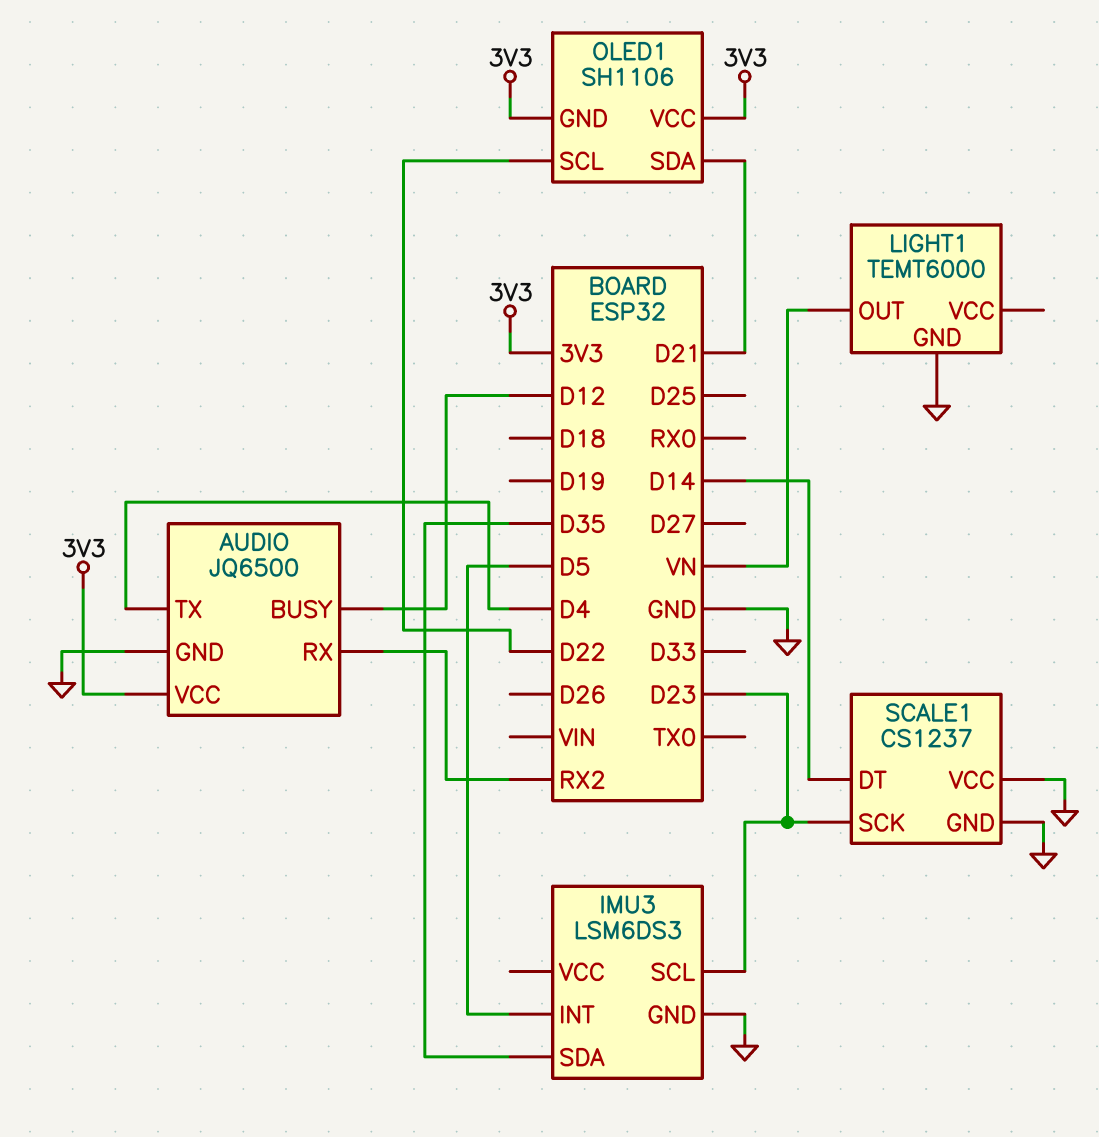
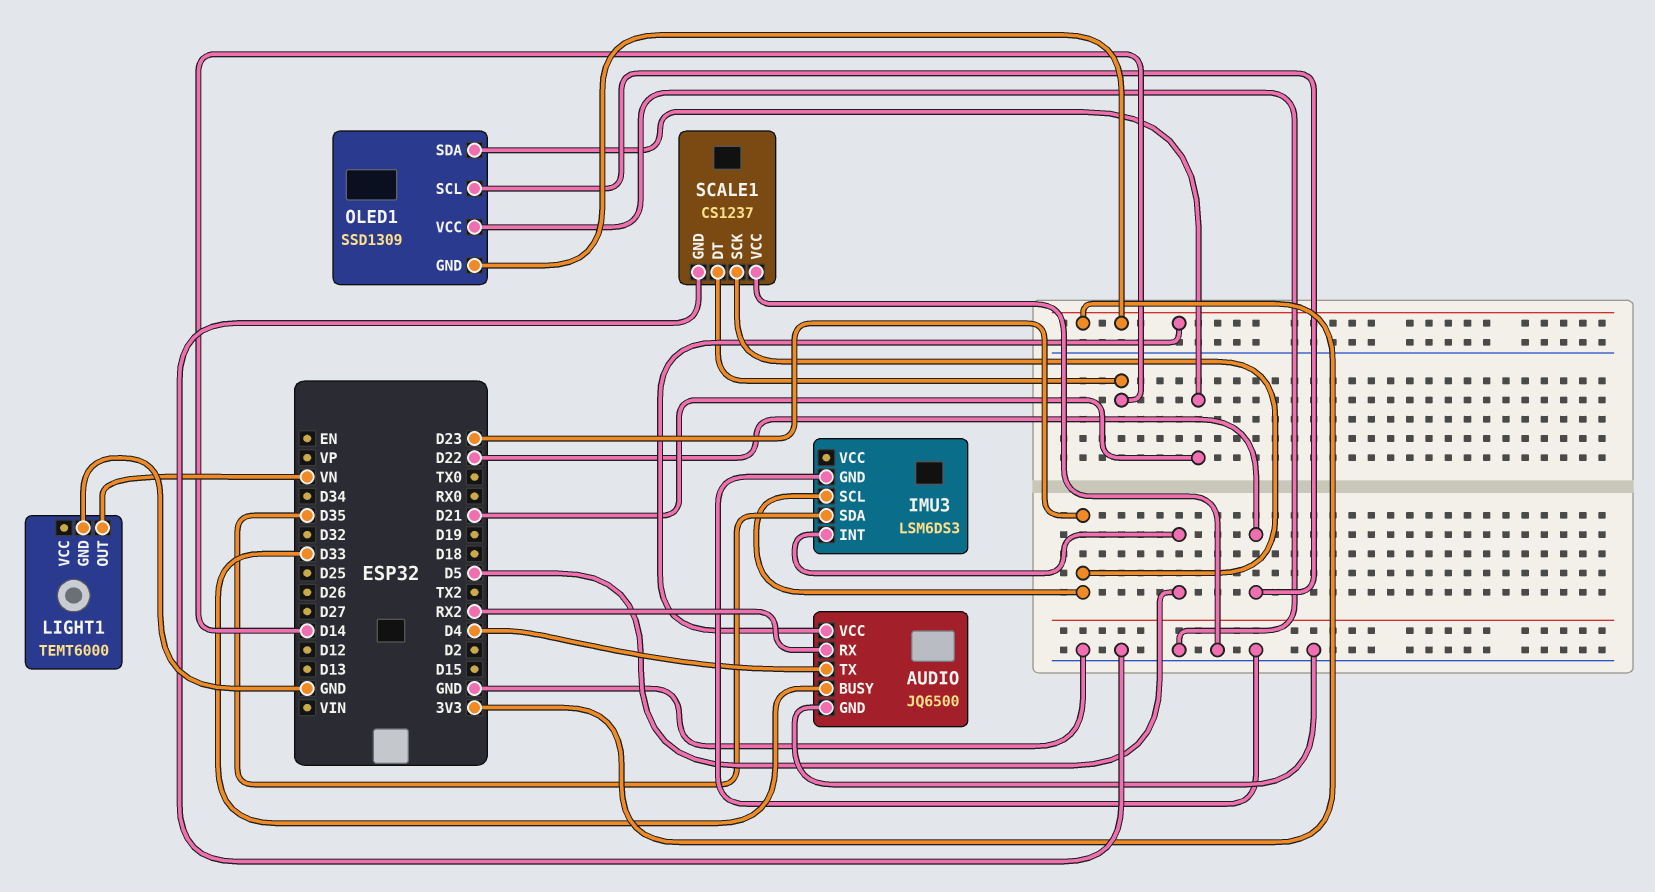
AUDIO pin BUSY: D12 -> D33
OLED1: SH1106 -> SSD1309
OLED1 pin VCC: 3V3 -> GND

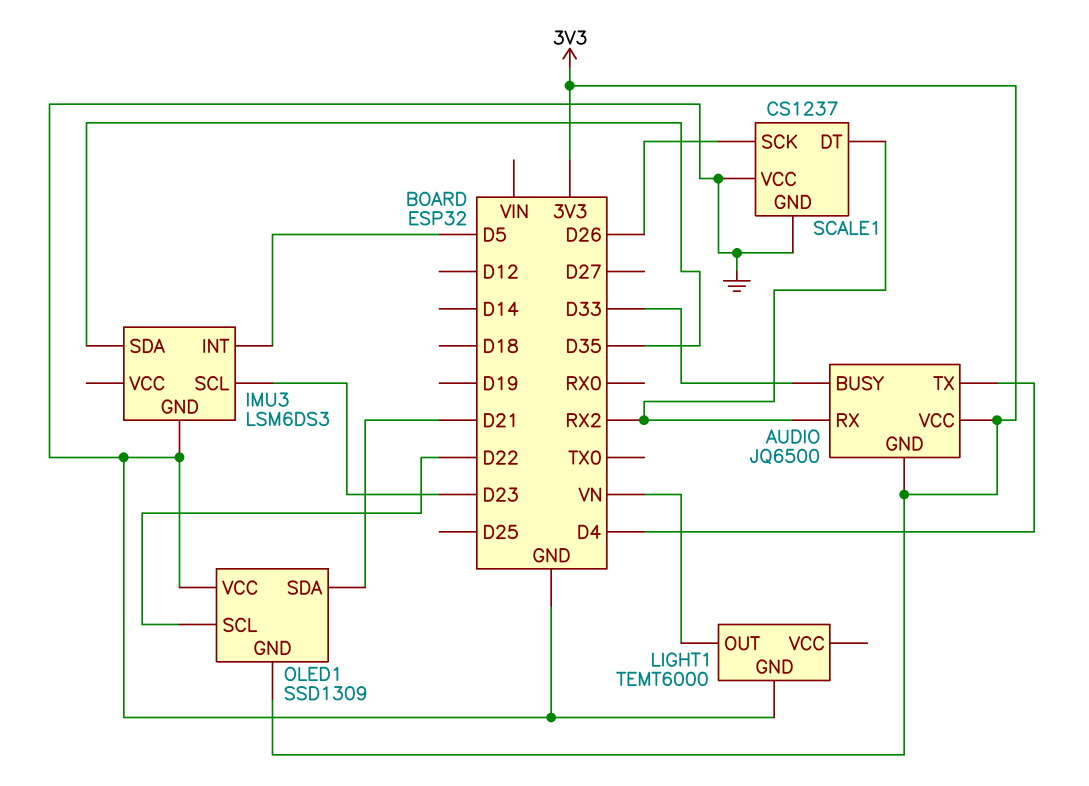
AUDIO pin GND: GND -> 3V3
SCALE1 pin DT: D14 -> RX2
SCALE1 pin SCK: D23 -> D26

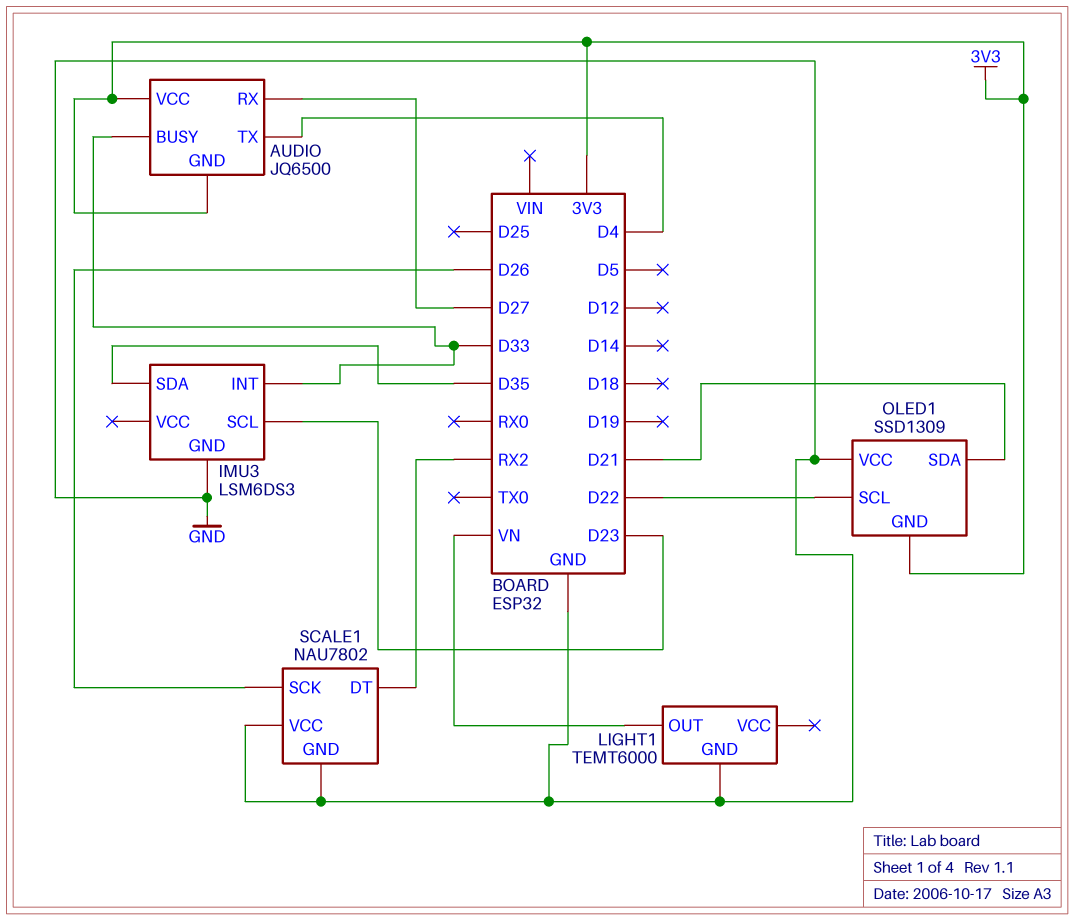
AUDIO pin RX: RX2 -> D27
IMU3 pin INT: D5 -> D33
SCALE1: CS1237 -> NAU7802

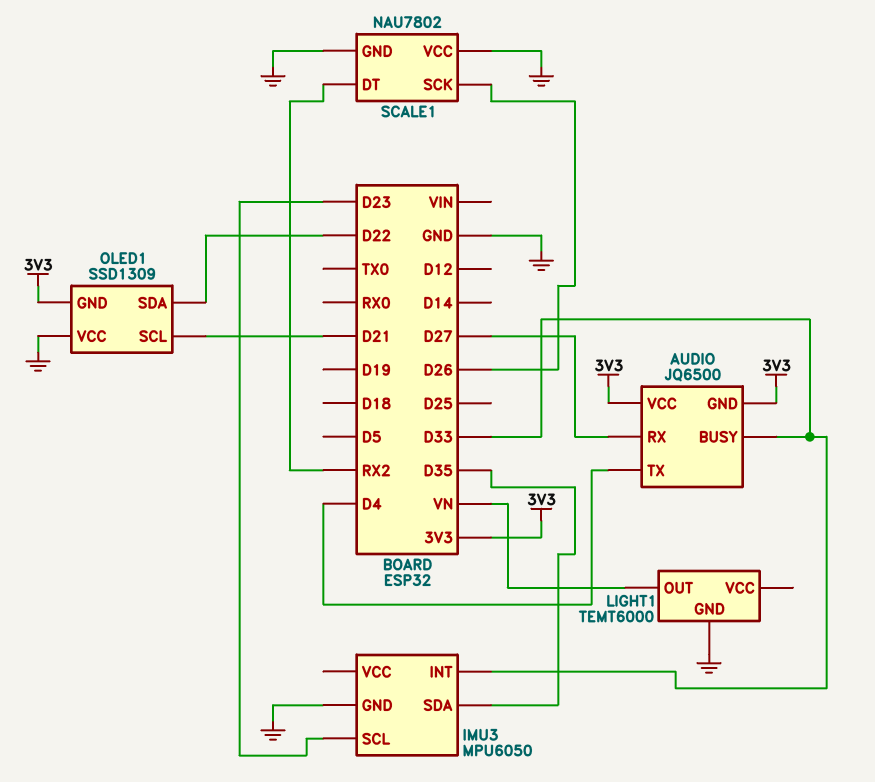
IMU3: LSM6DS3 -> MPU6050
OLED1 pin SCL: D22 -> D21
OLED1 pin SDA: D21 -> D22

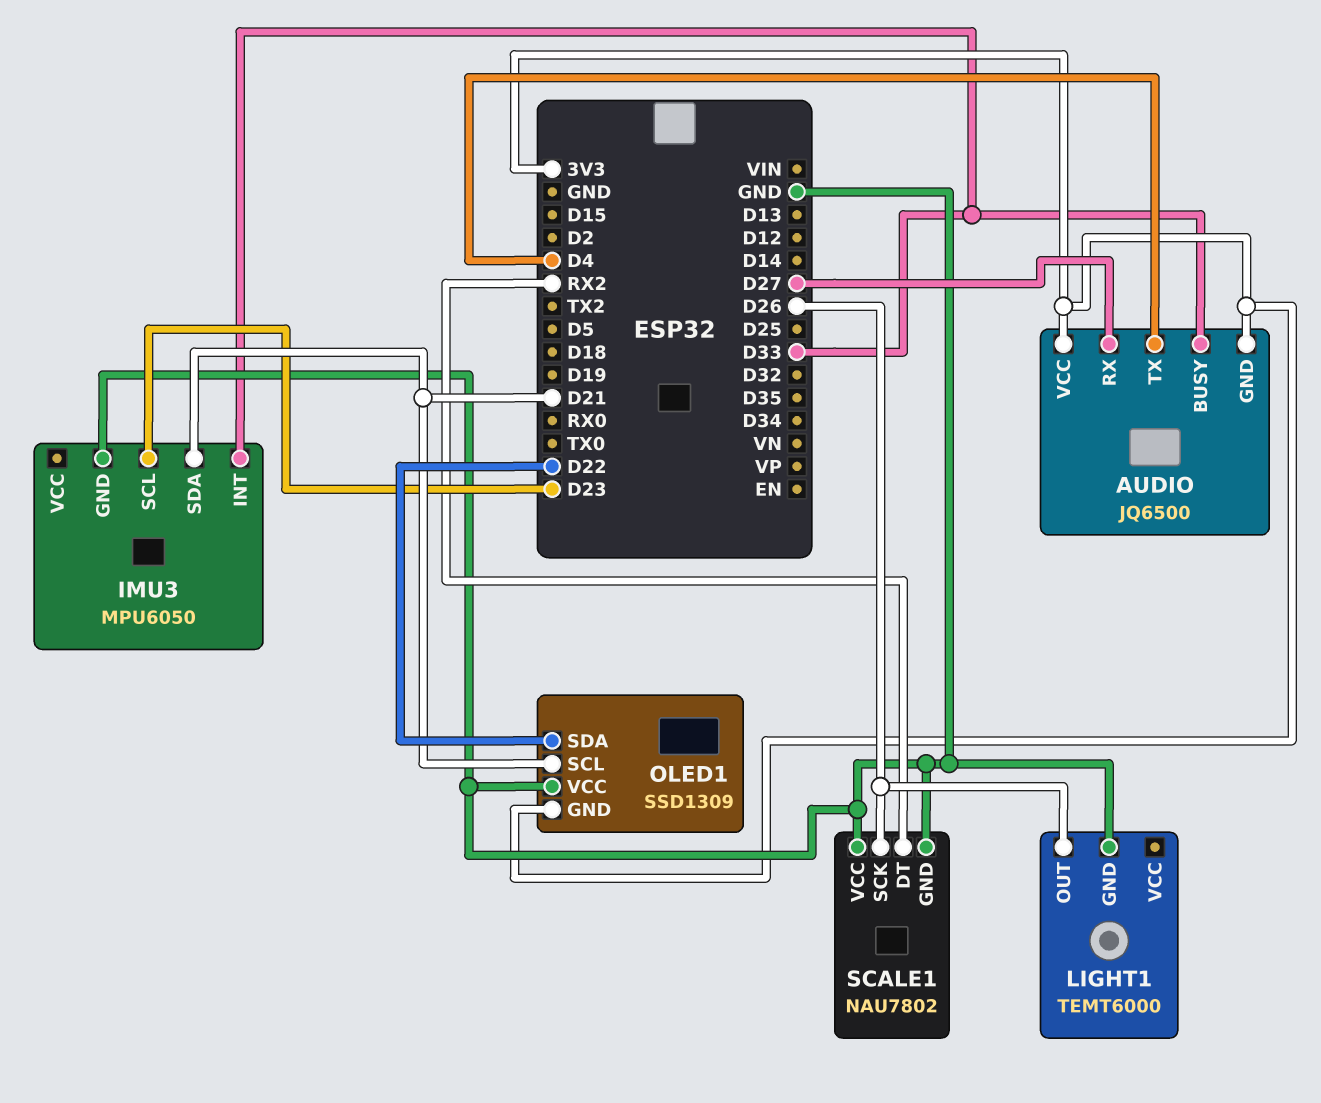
IMU3 pin SDA: D35 -> D21
LIGHT1 pin OUT: VN -> D26

